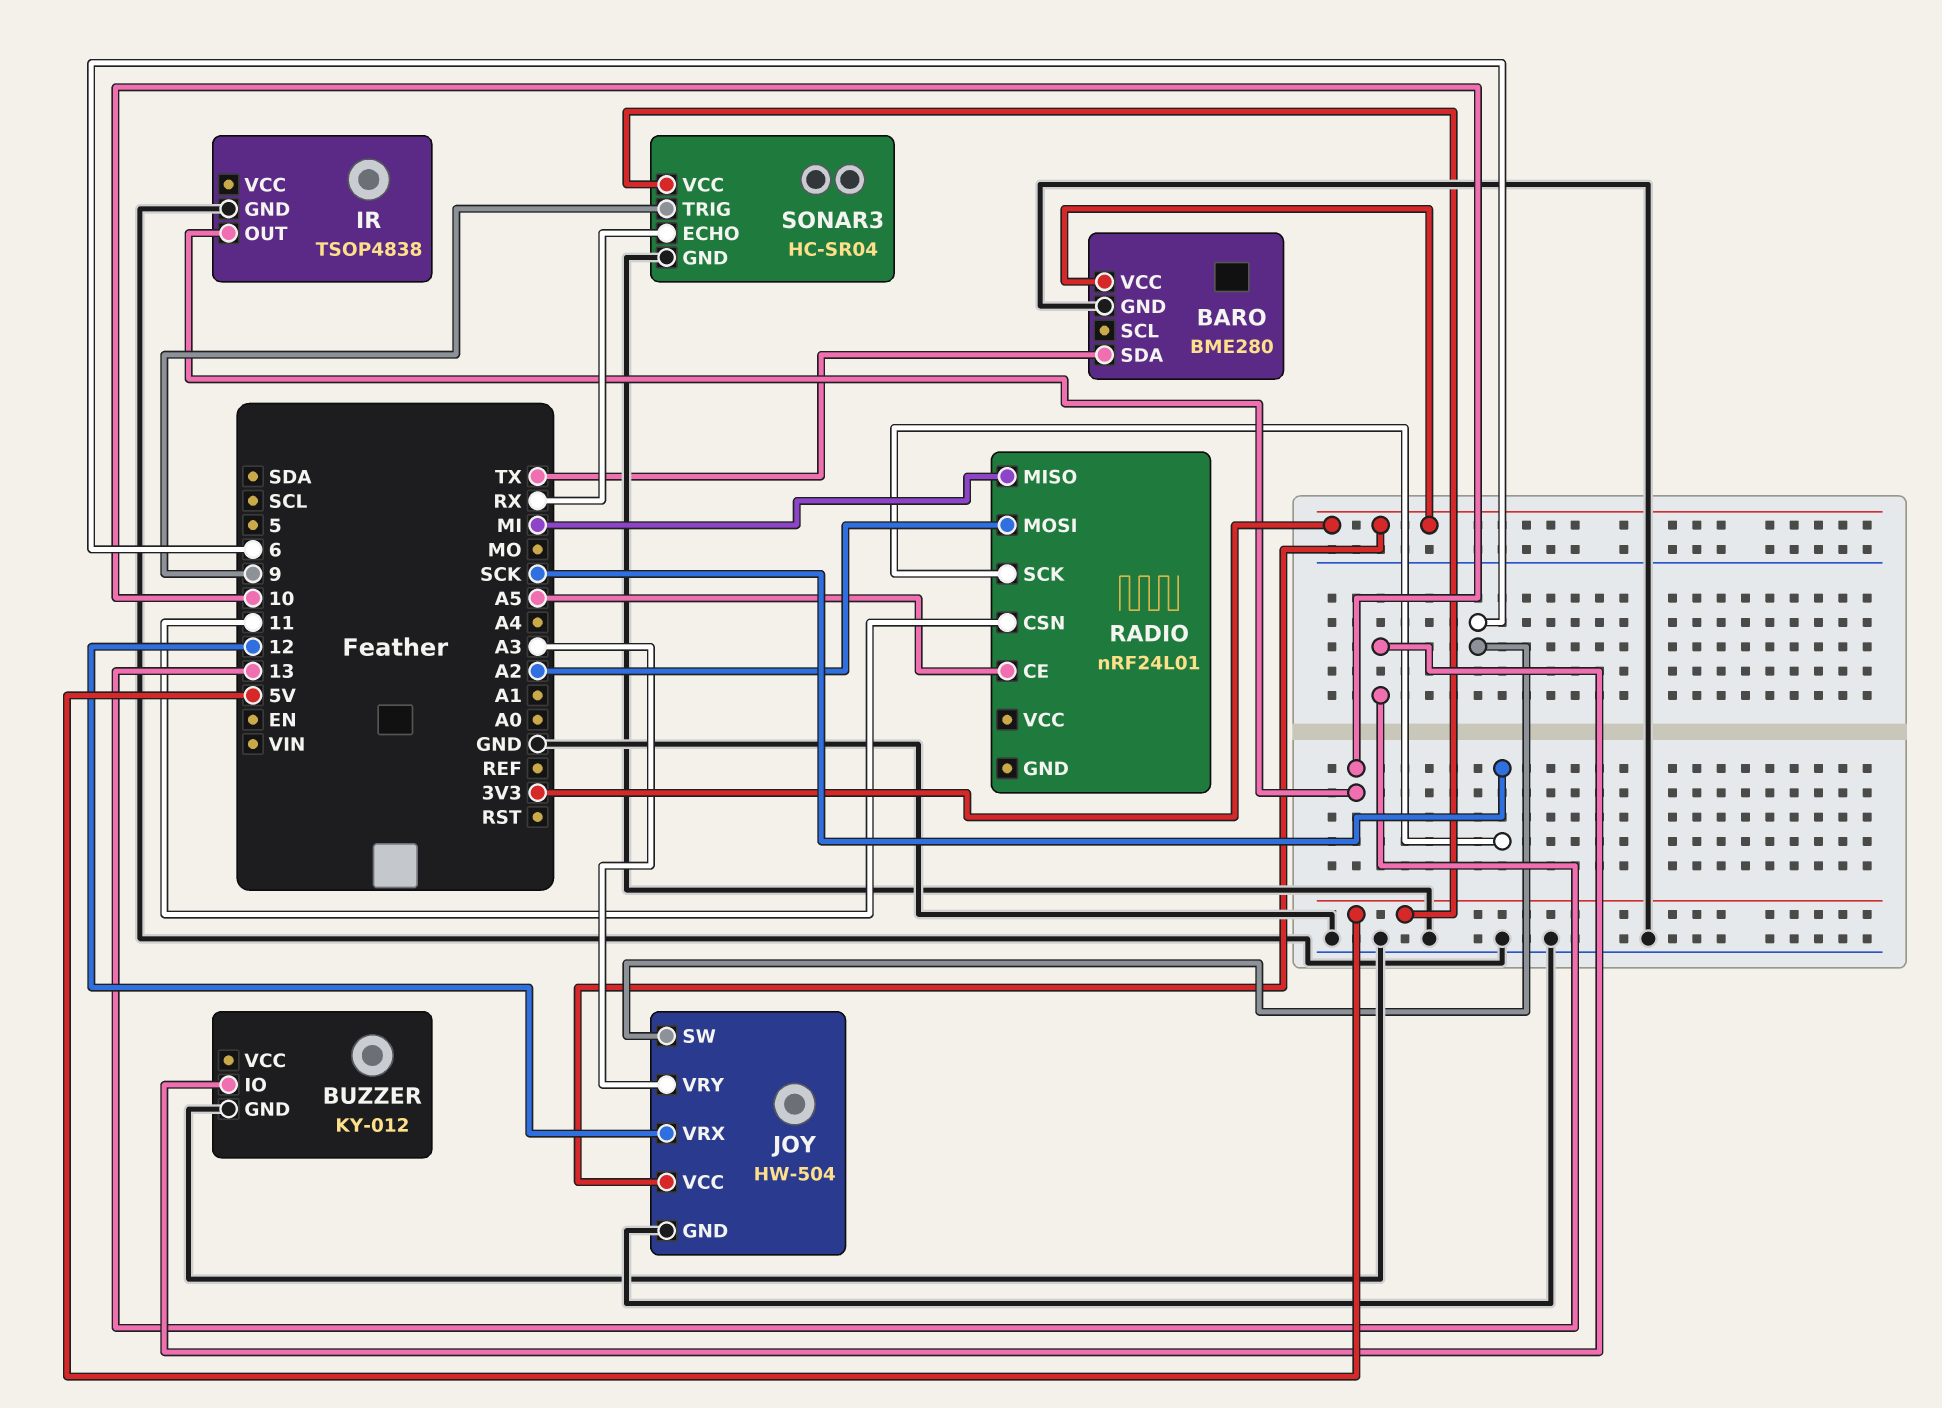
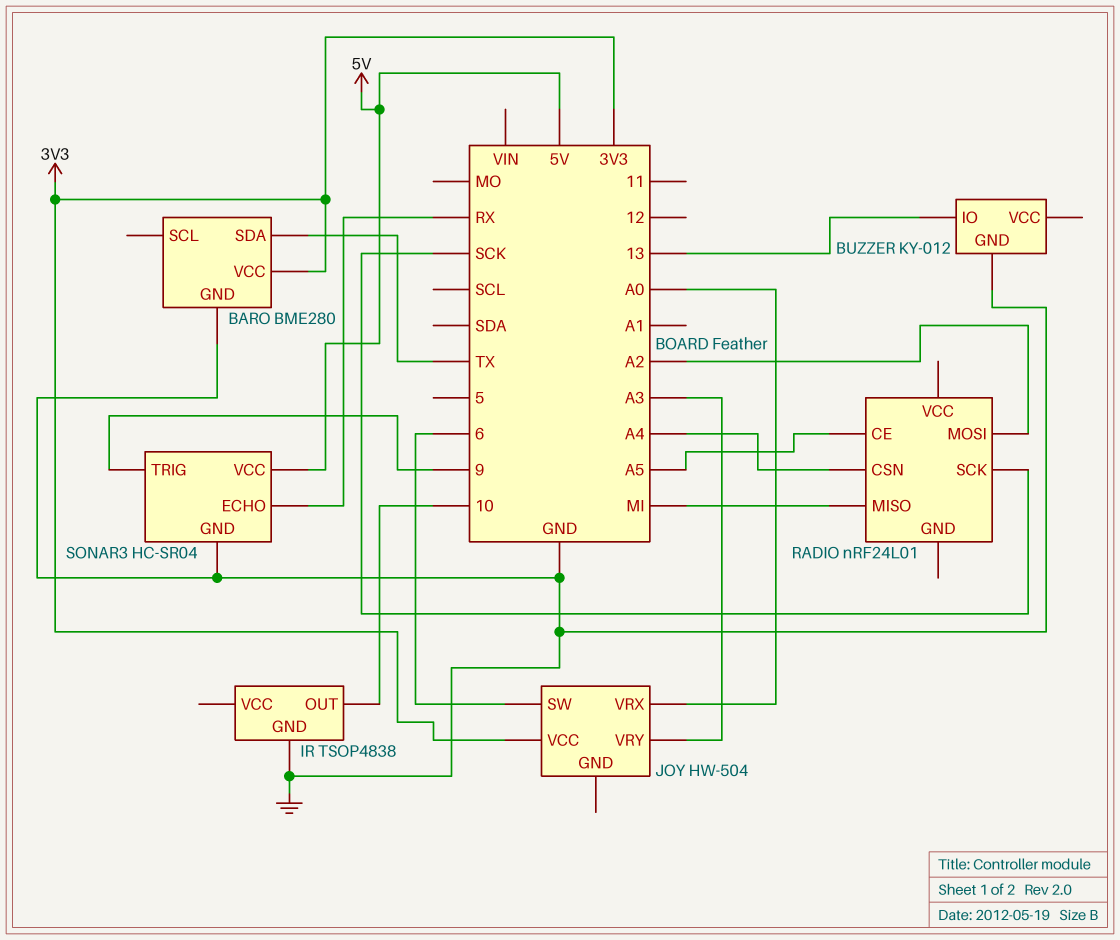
JOY pin GND: GND -> none
JOY pin VRX: 12 -> A0
RADIO pin CSN: 11 -> A4

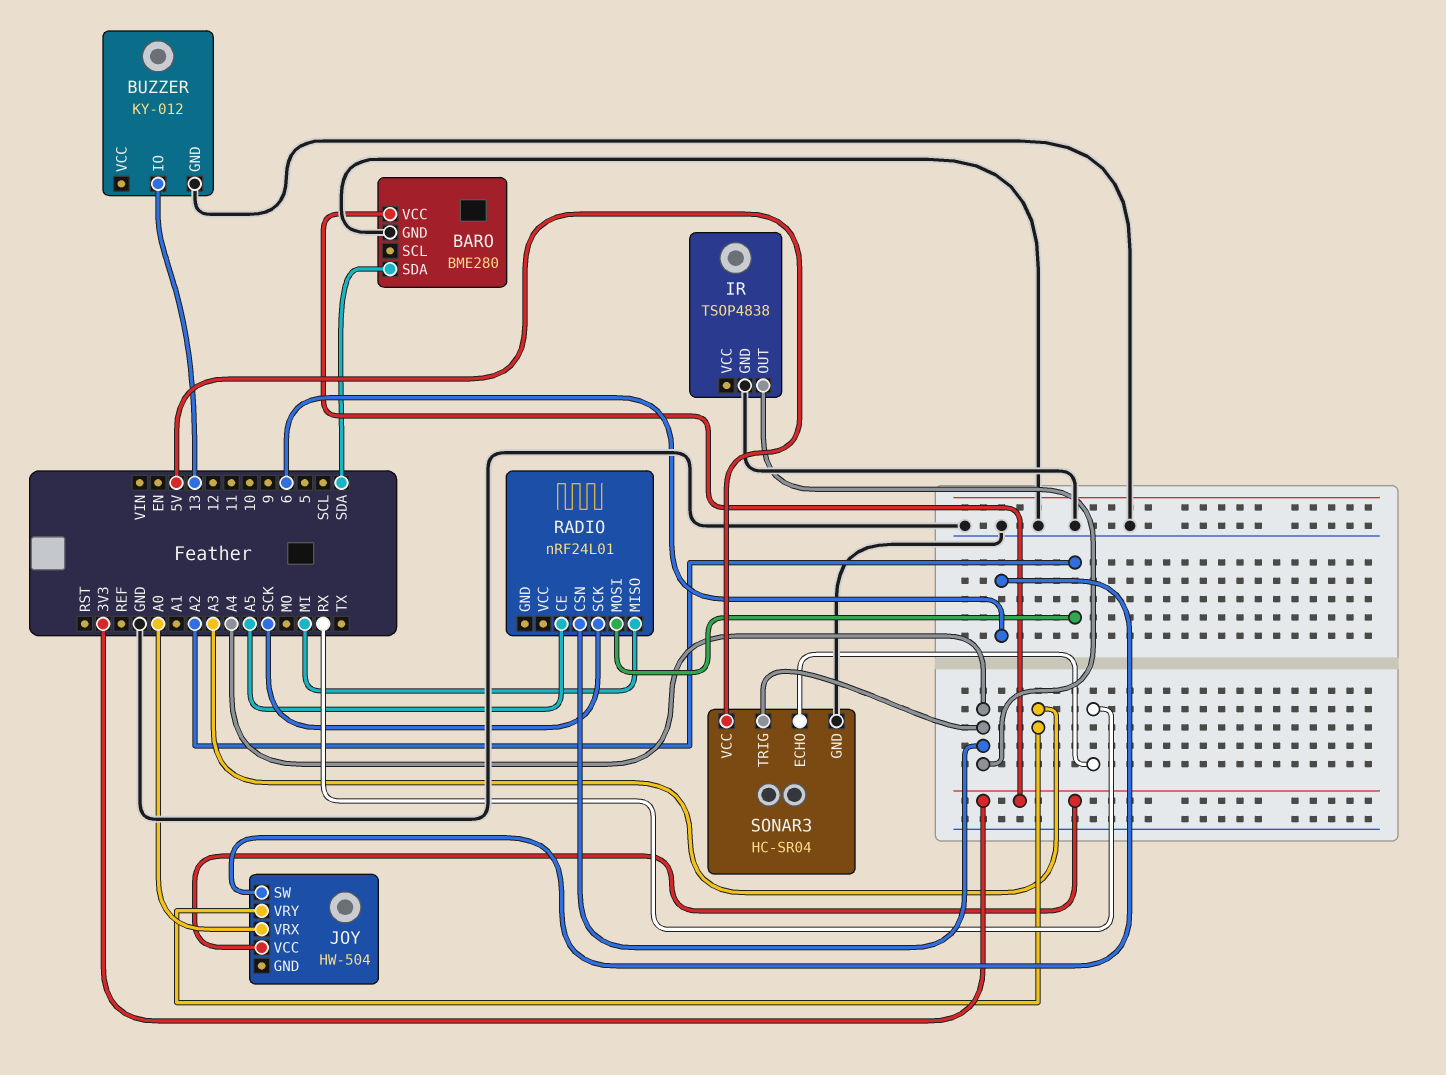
BARO pin SDA: TX -> SDA
IR pin OUT: 10 -> A4
SONAR3 pin TRIG: 9 -> A4

